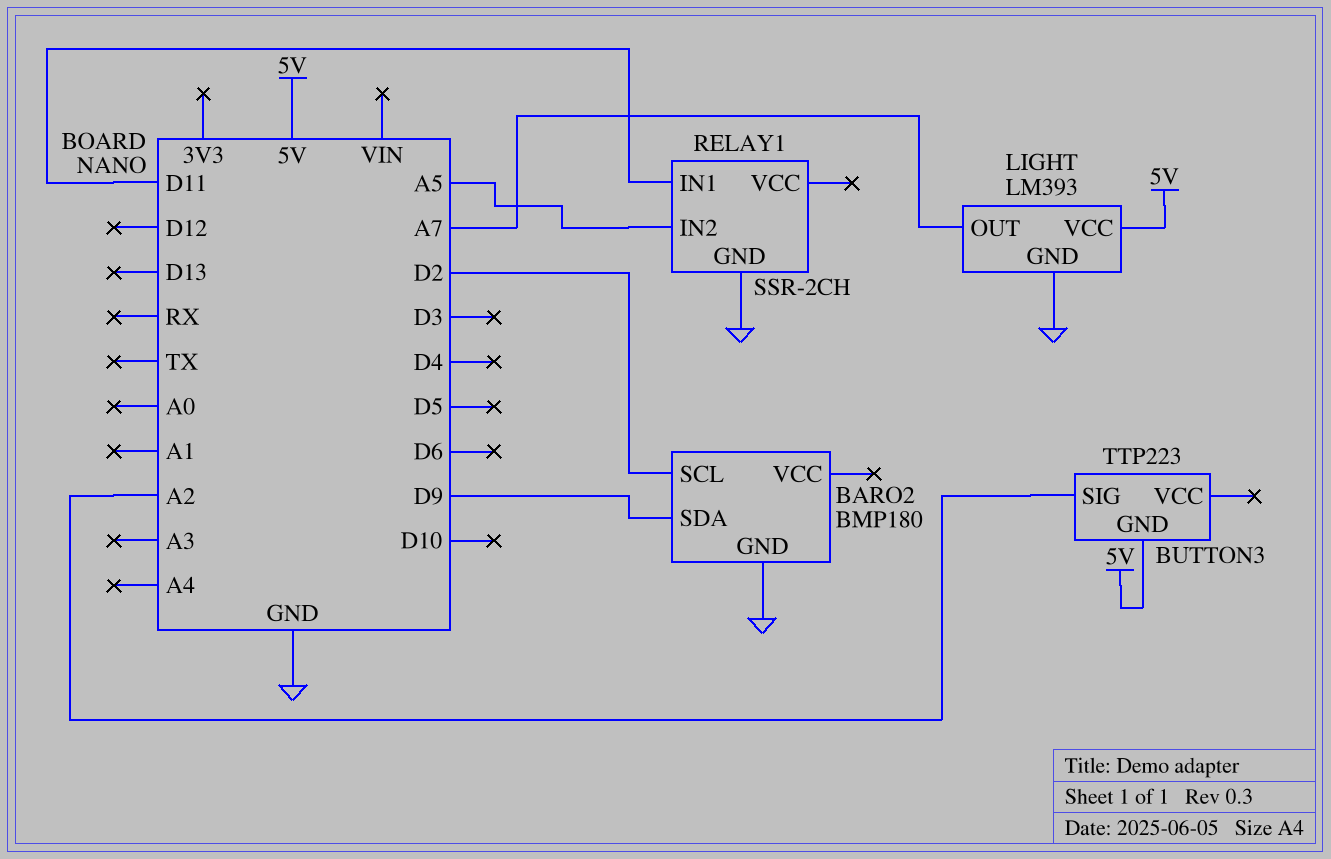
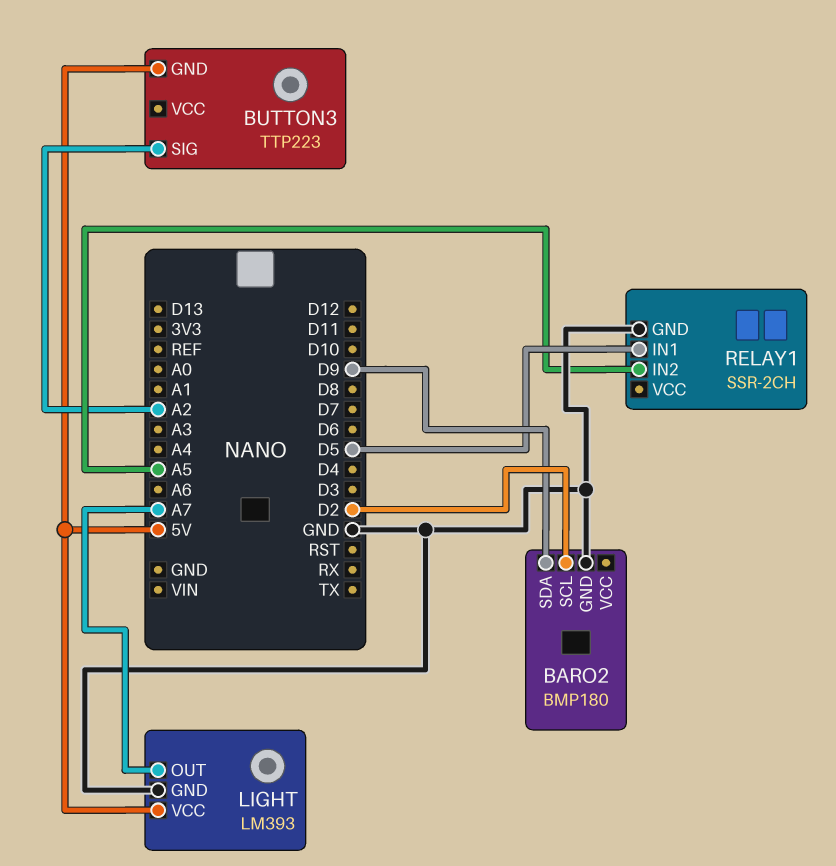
RELAY1 pin IN1: D11 -> D5

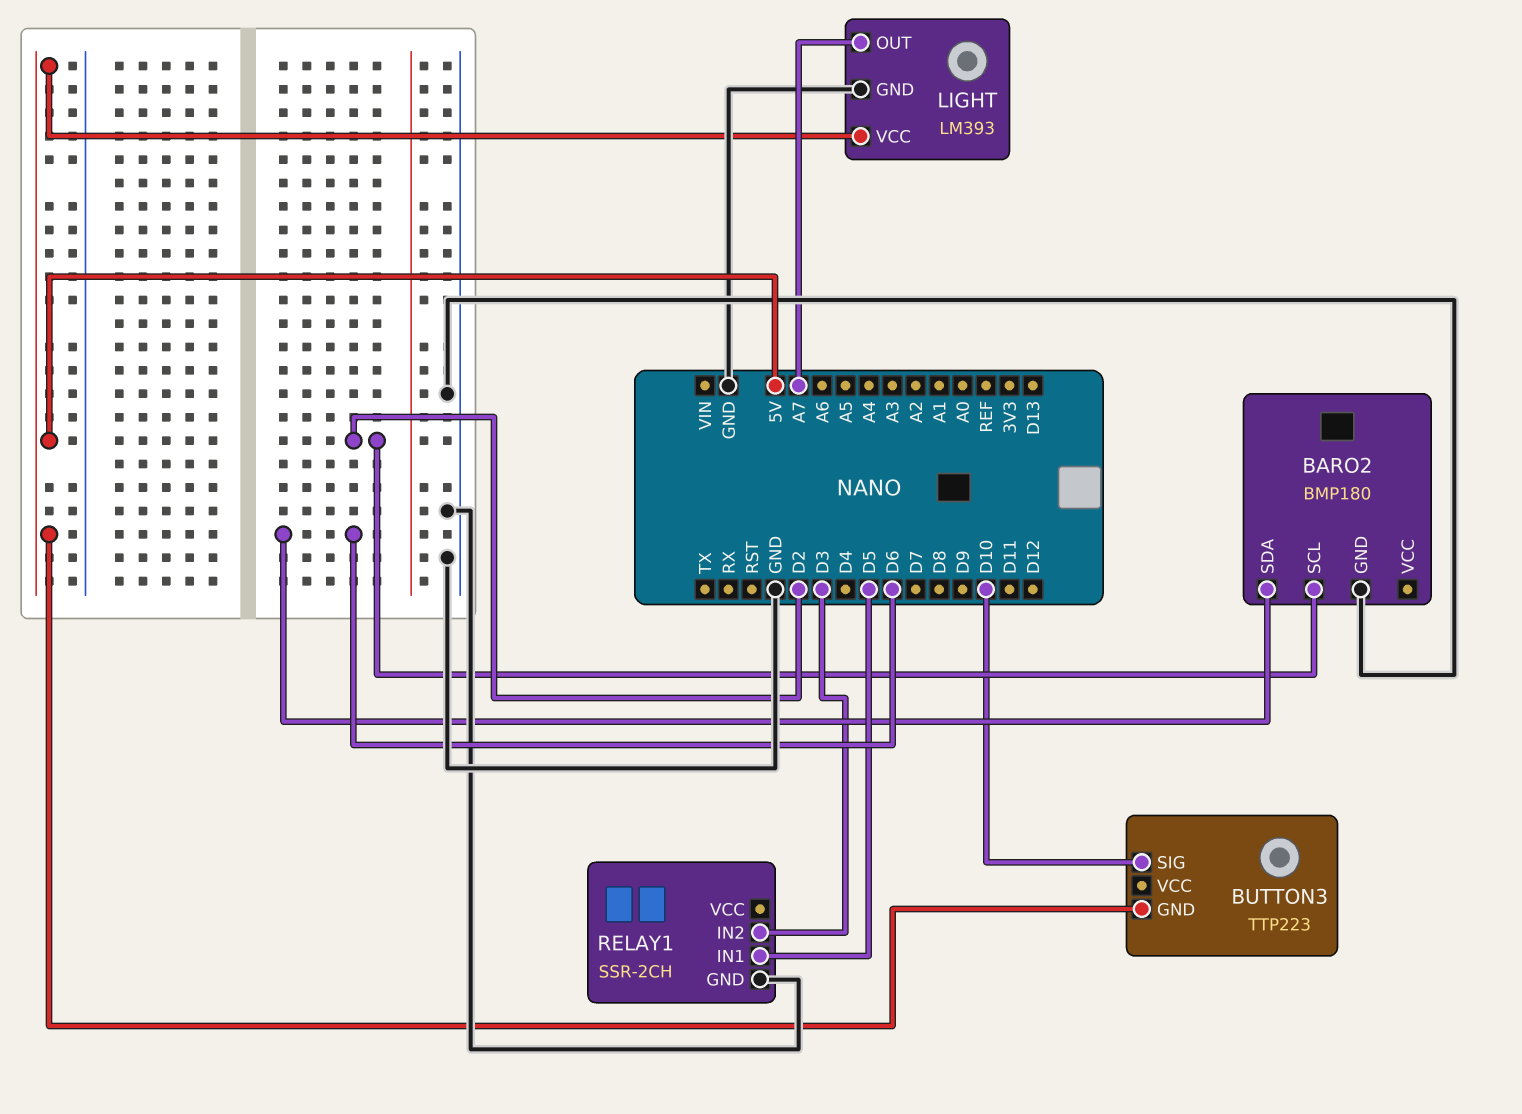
BARO2 pin SDA: D9 -> D6
BUTTON3 pin SIG: A2 -> D10
RELAY1 pin IN2: A5 -> D3

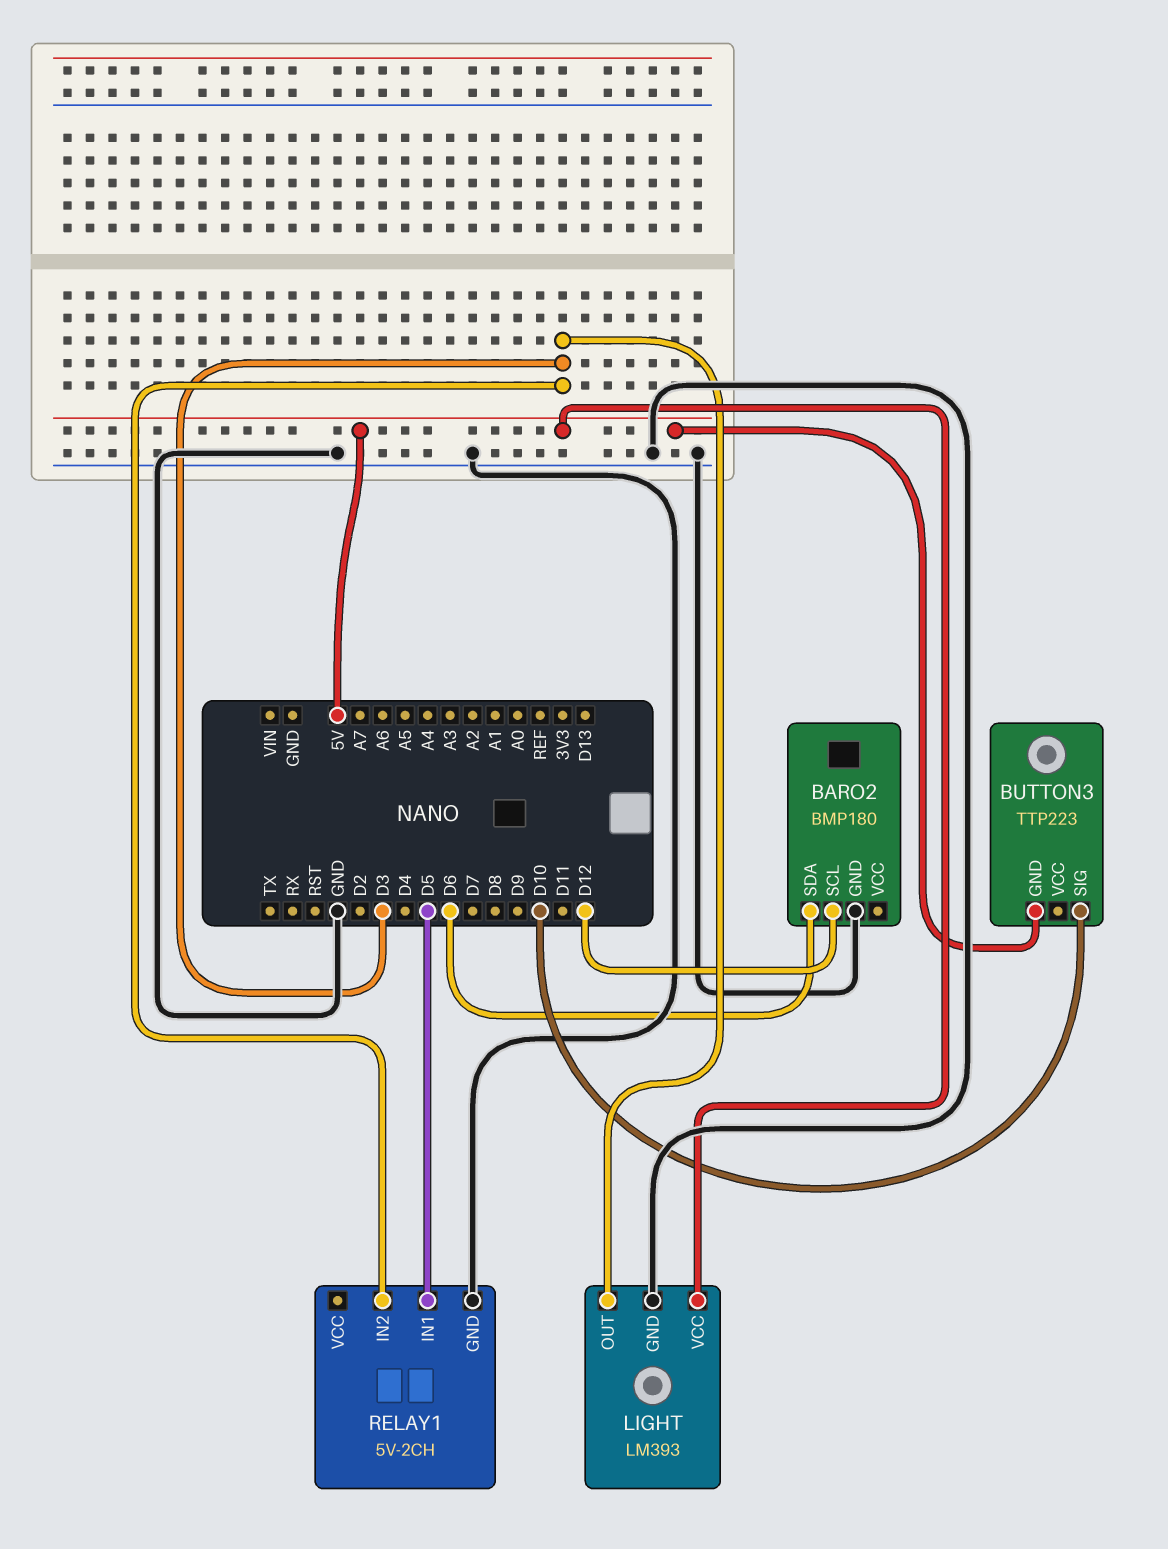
BARO2 pin SCL: D2 -> D12
LIGHT pin OUT: A7 -> D3
RELAY1: SSR-2CH -> 5V-2CH

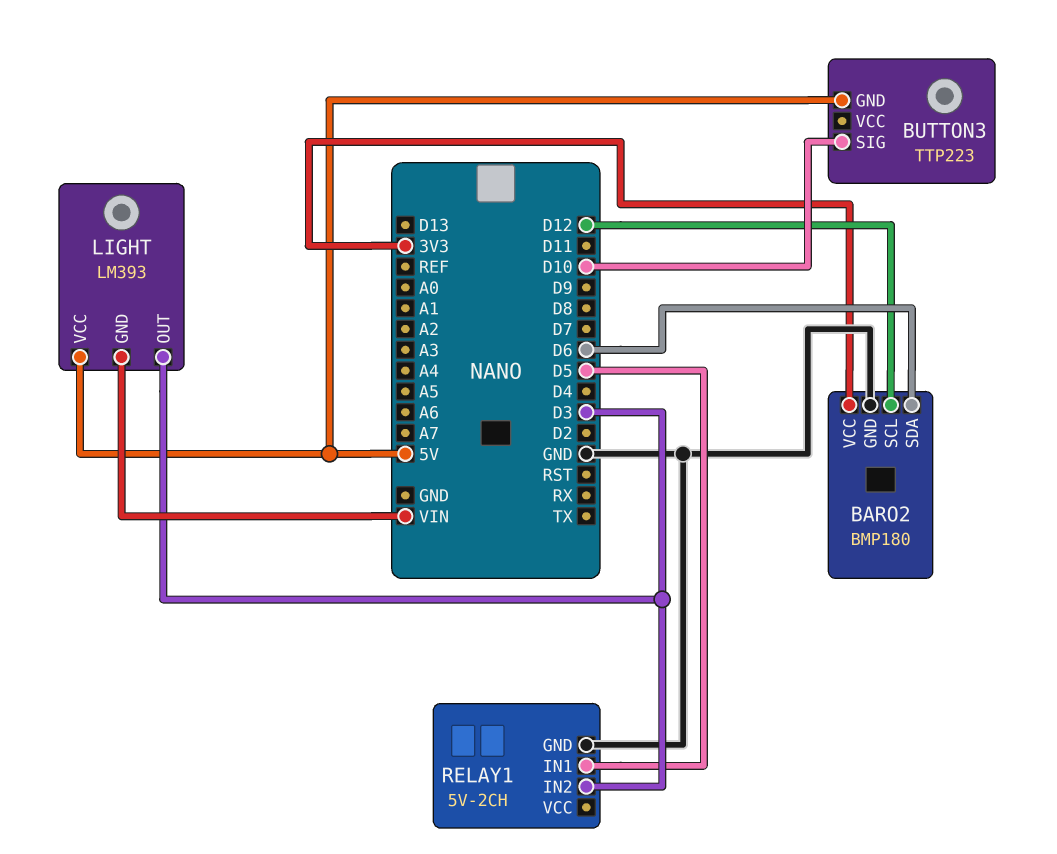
BARO2 pin VCC: none -> 3V3
LIGHT pin GND: GND -> VIN

